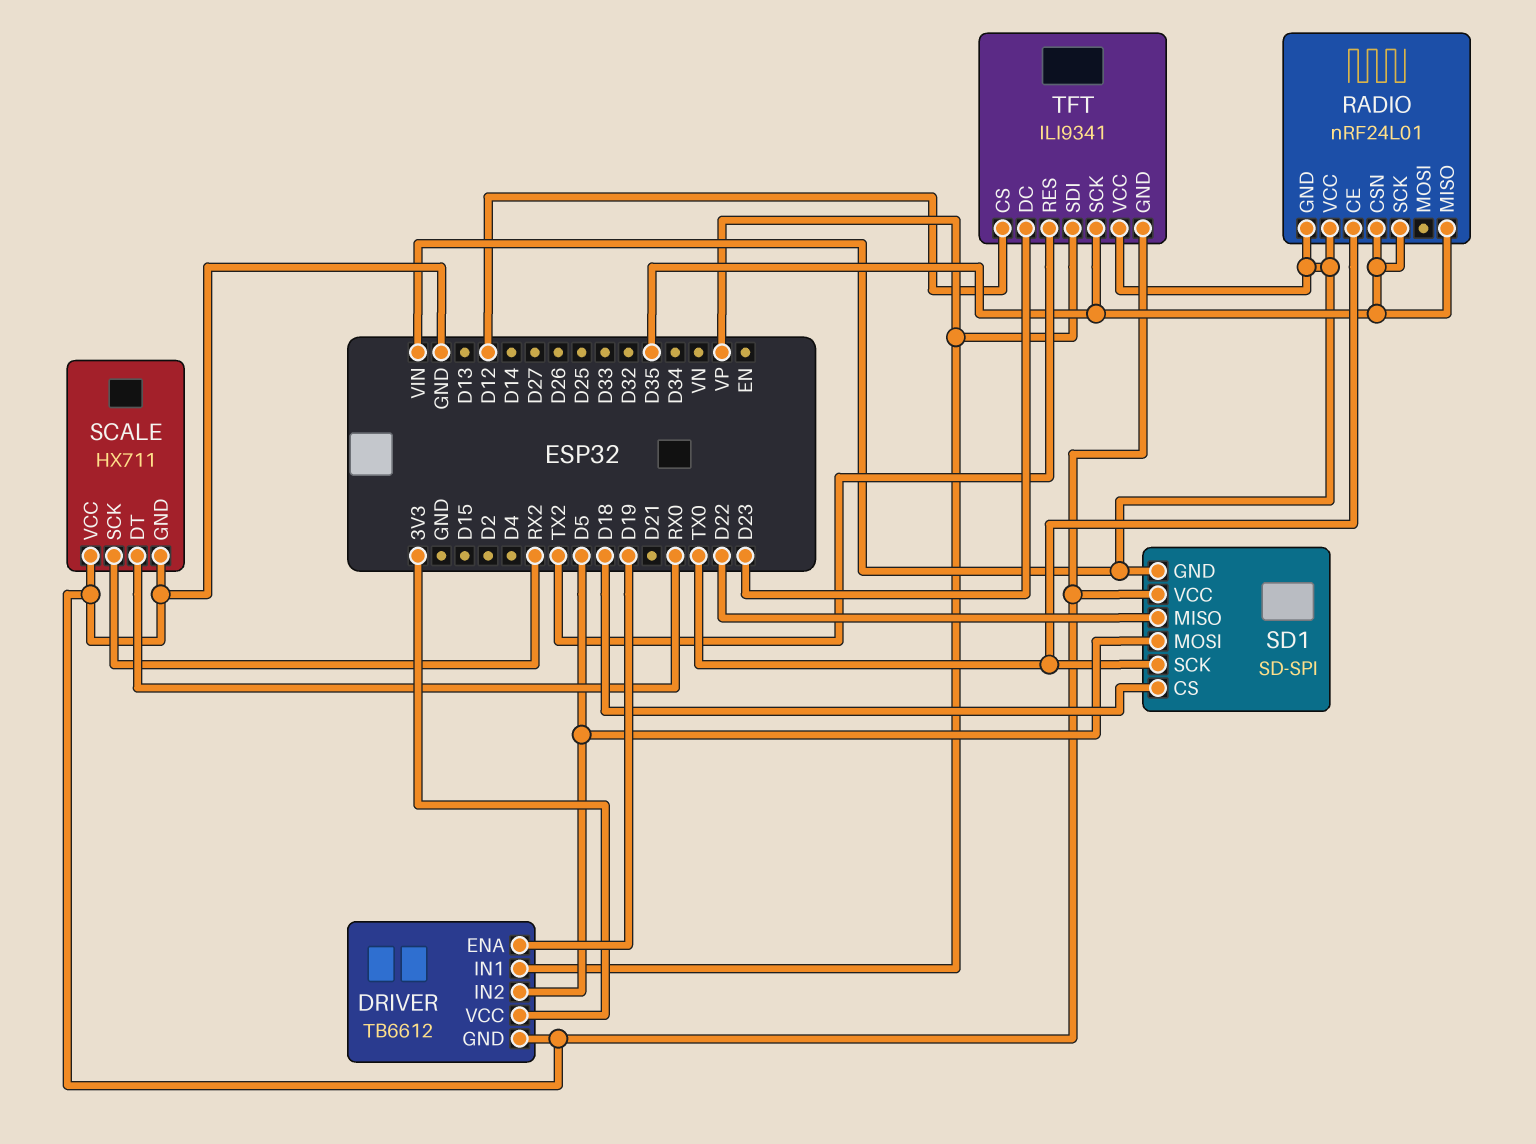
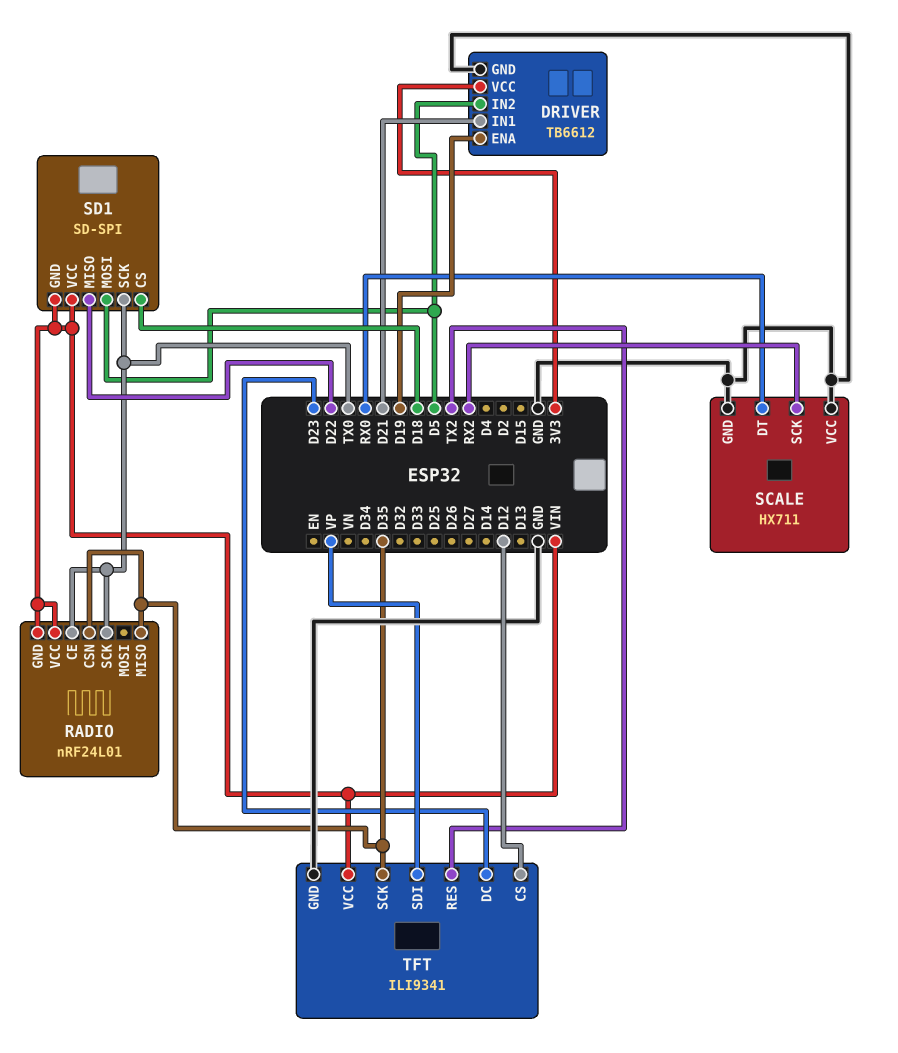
DRIVER pin IN1: VP -> D21
RADIO pin SCK: D35 -> TX0
SD1 pin VCC: GND -> VIN

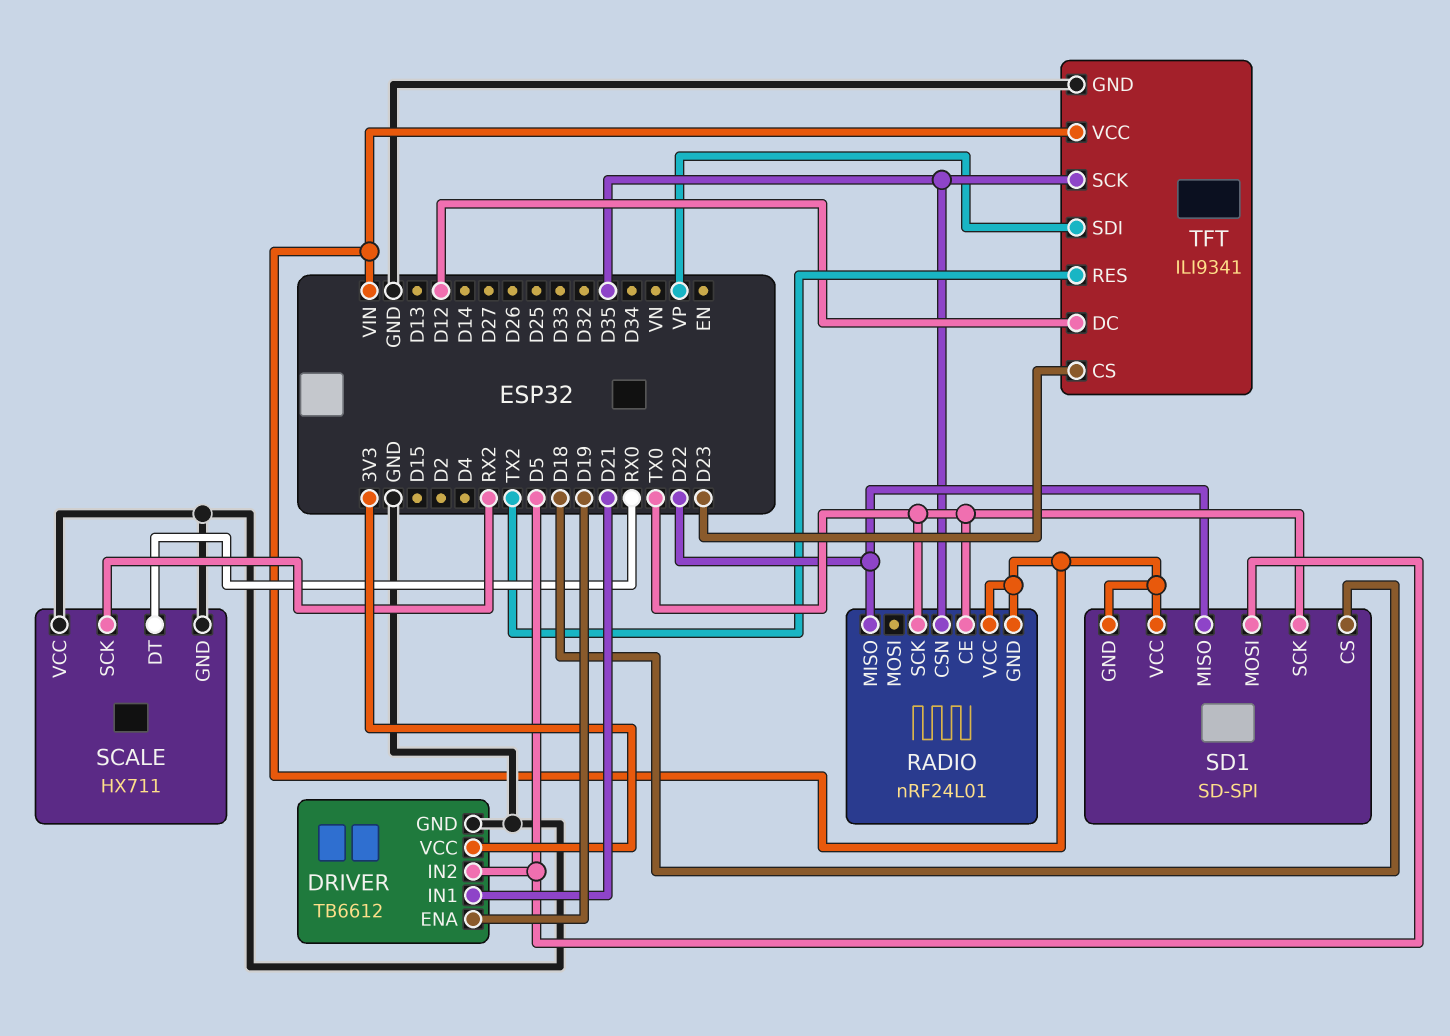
RADIO pin MISO: D35 -> D22
TFT pin CS: D12 -> D23
TFT pin DC: D23 -> D12

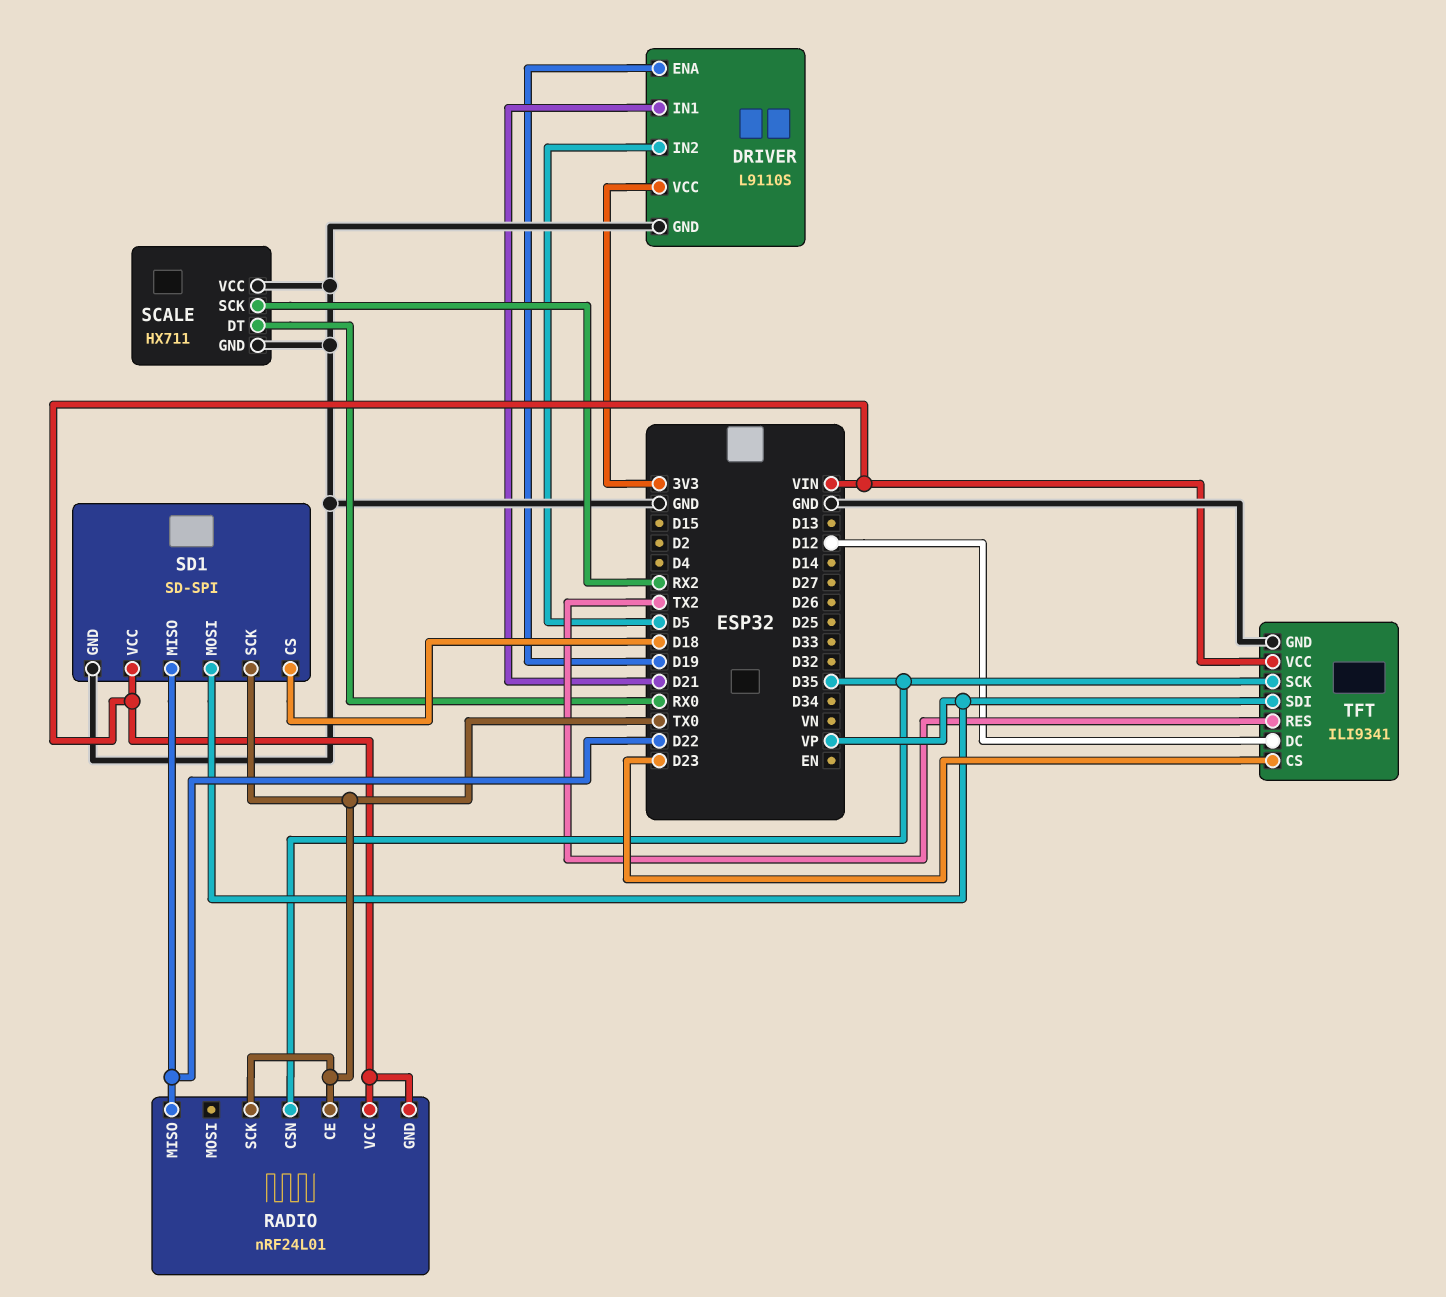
DRIVER: TB6612 -> L9110S
SD1 pin GND: VIN -> GND
SD1 pin MOSI: D5 -> VP

